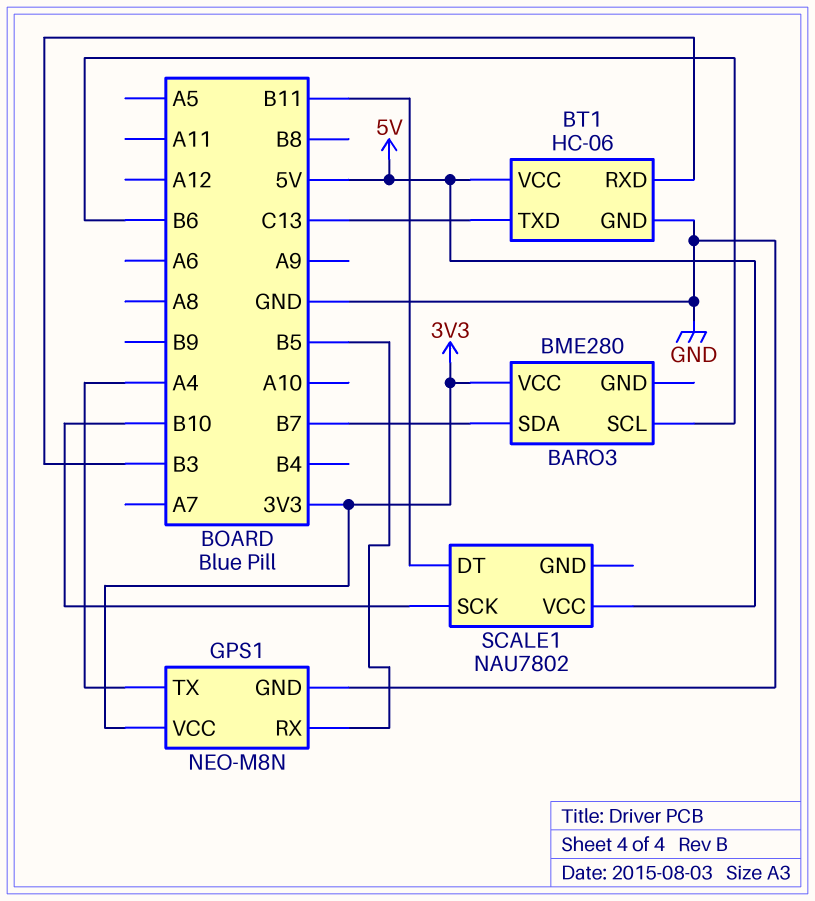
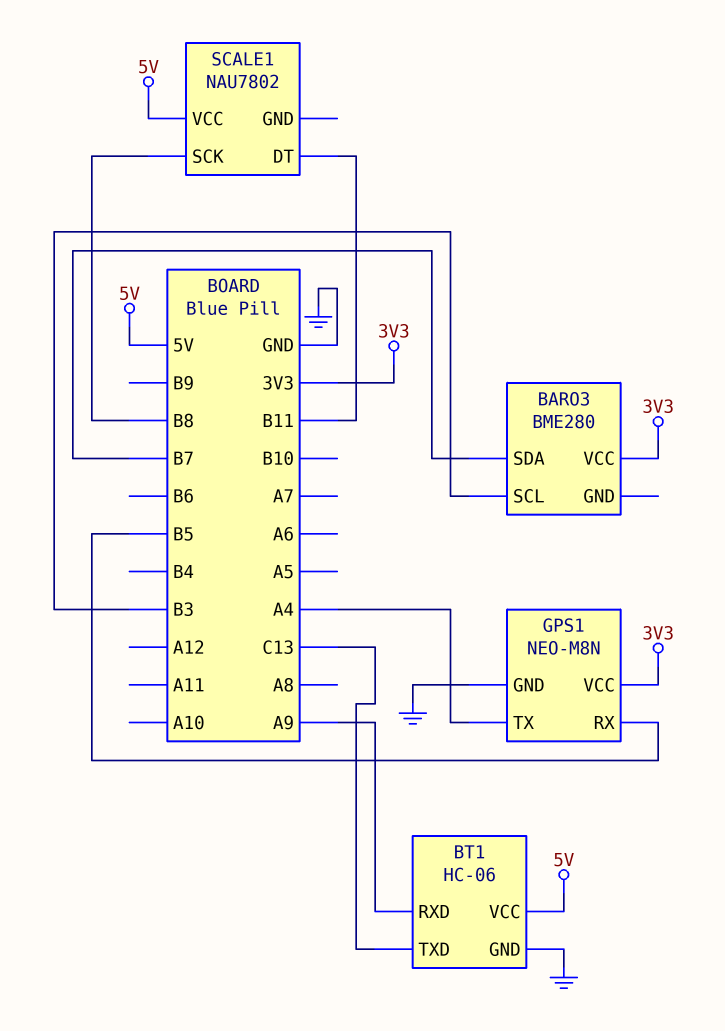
BARO3 pin SCL: B6 -> B3
BT1 pin RXD: B3 -> A9
SCALE1 pin SCK: B10 -> B8

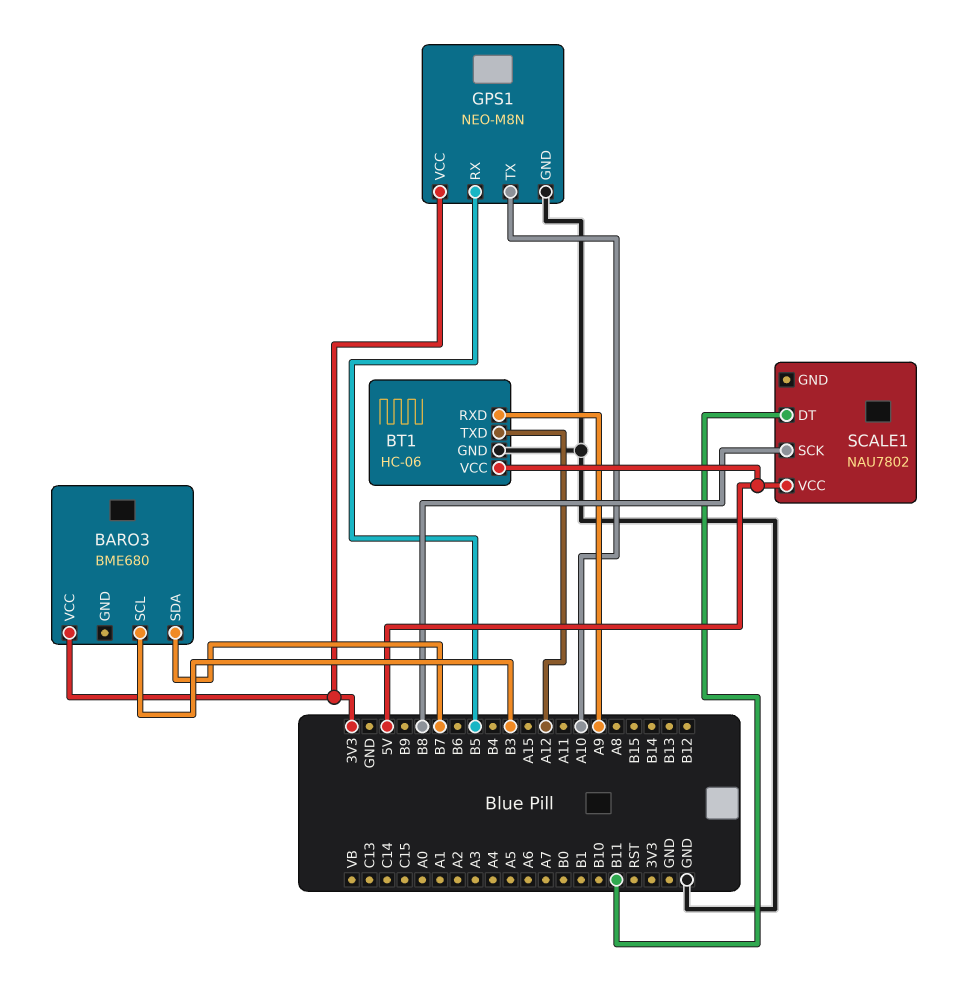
BARO3: BME280 -> BME680
BT1 pin TXD: C13 -> A12
GPS1 pin TX: A4 -> A10

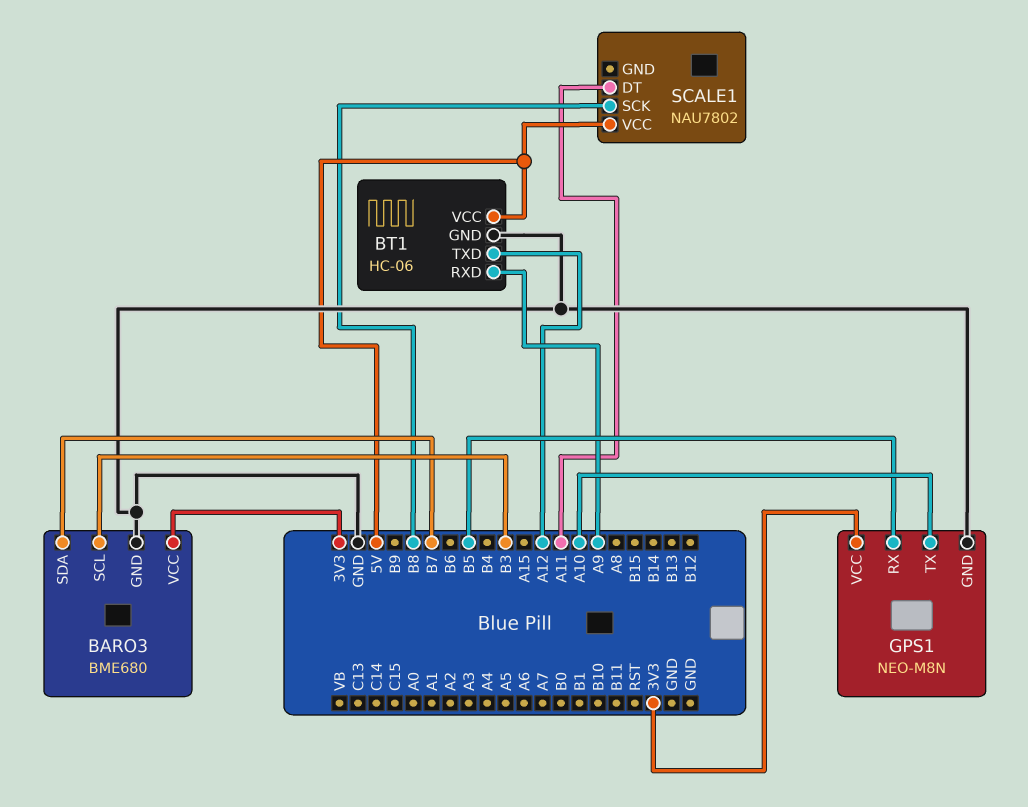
BARO3 pin GND: none -> GND
SCALE1 pin DT: B11 -> A11

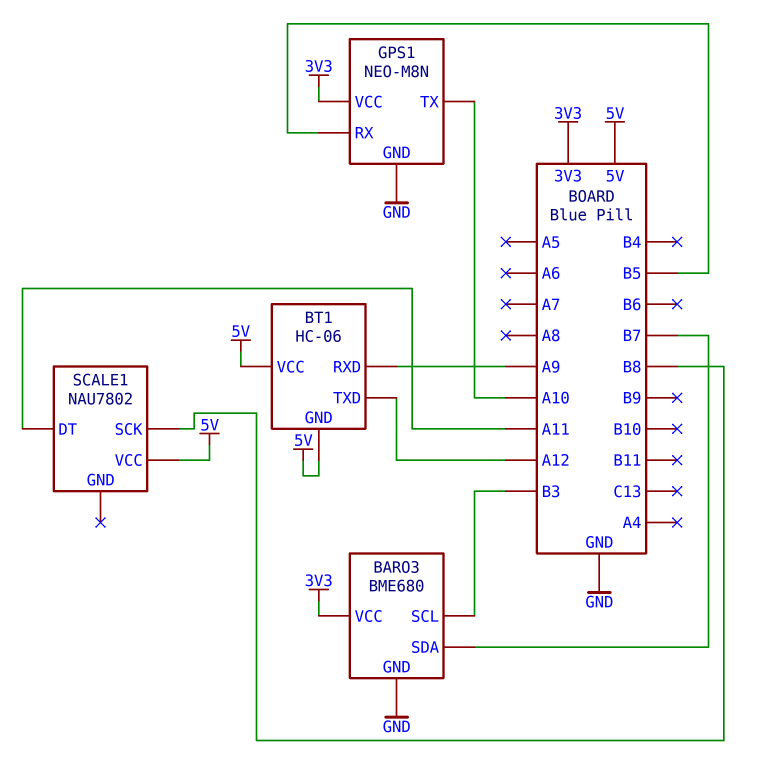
BT1 pin GND: GND -> 5V

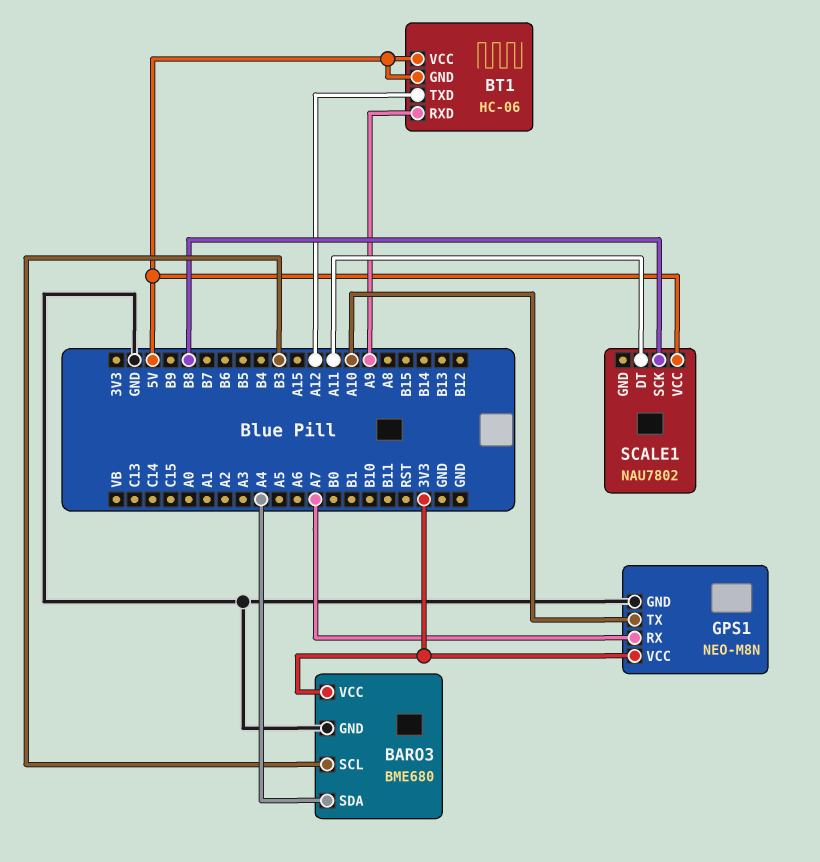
BARO3 pin SDA: B7 -> A4
GPS1 pin RX: B5 -> A7

